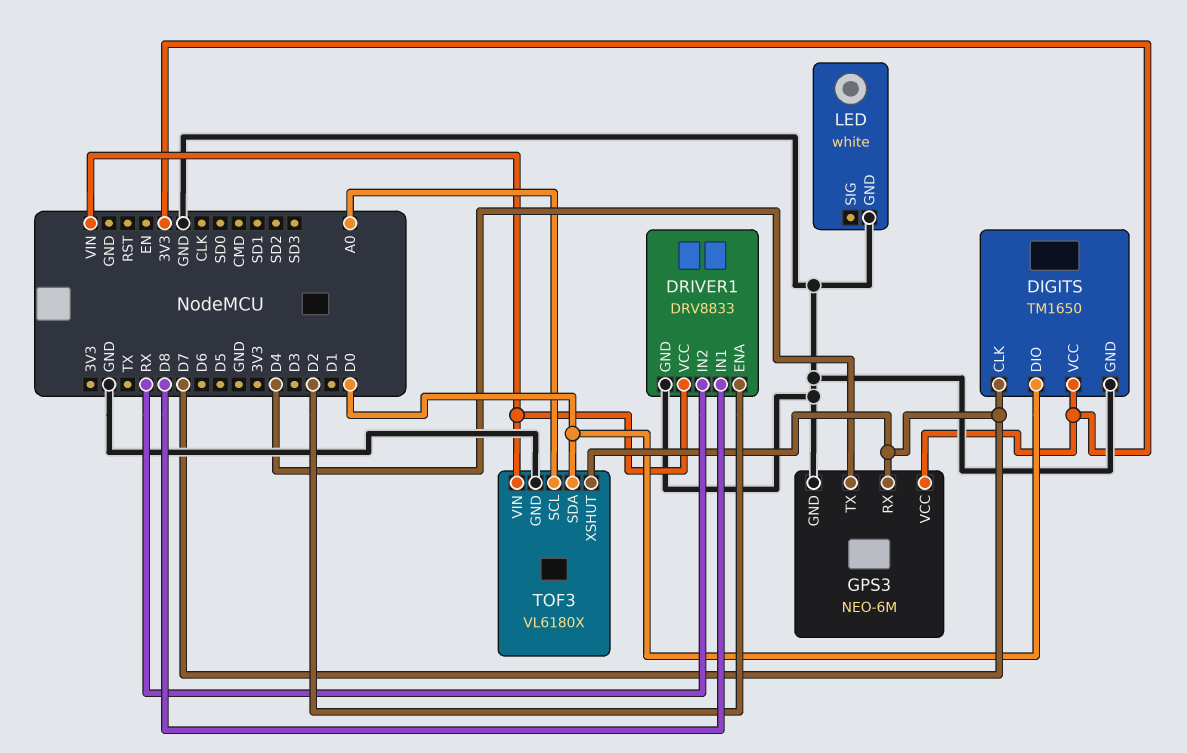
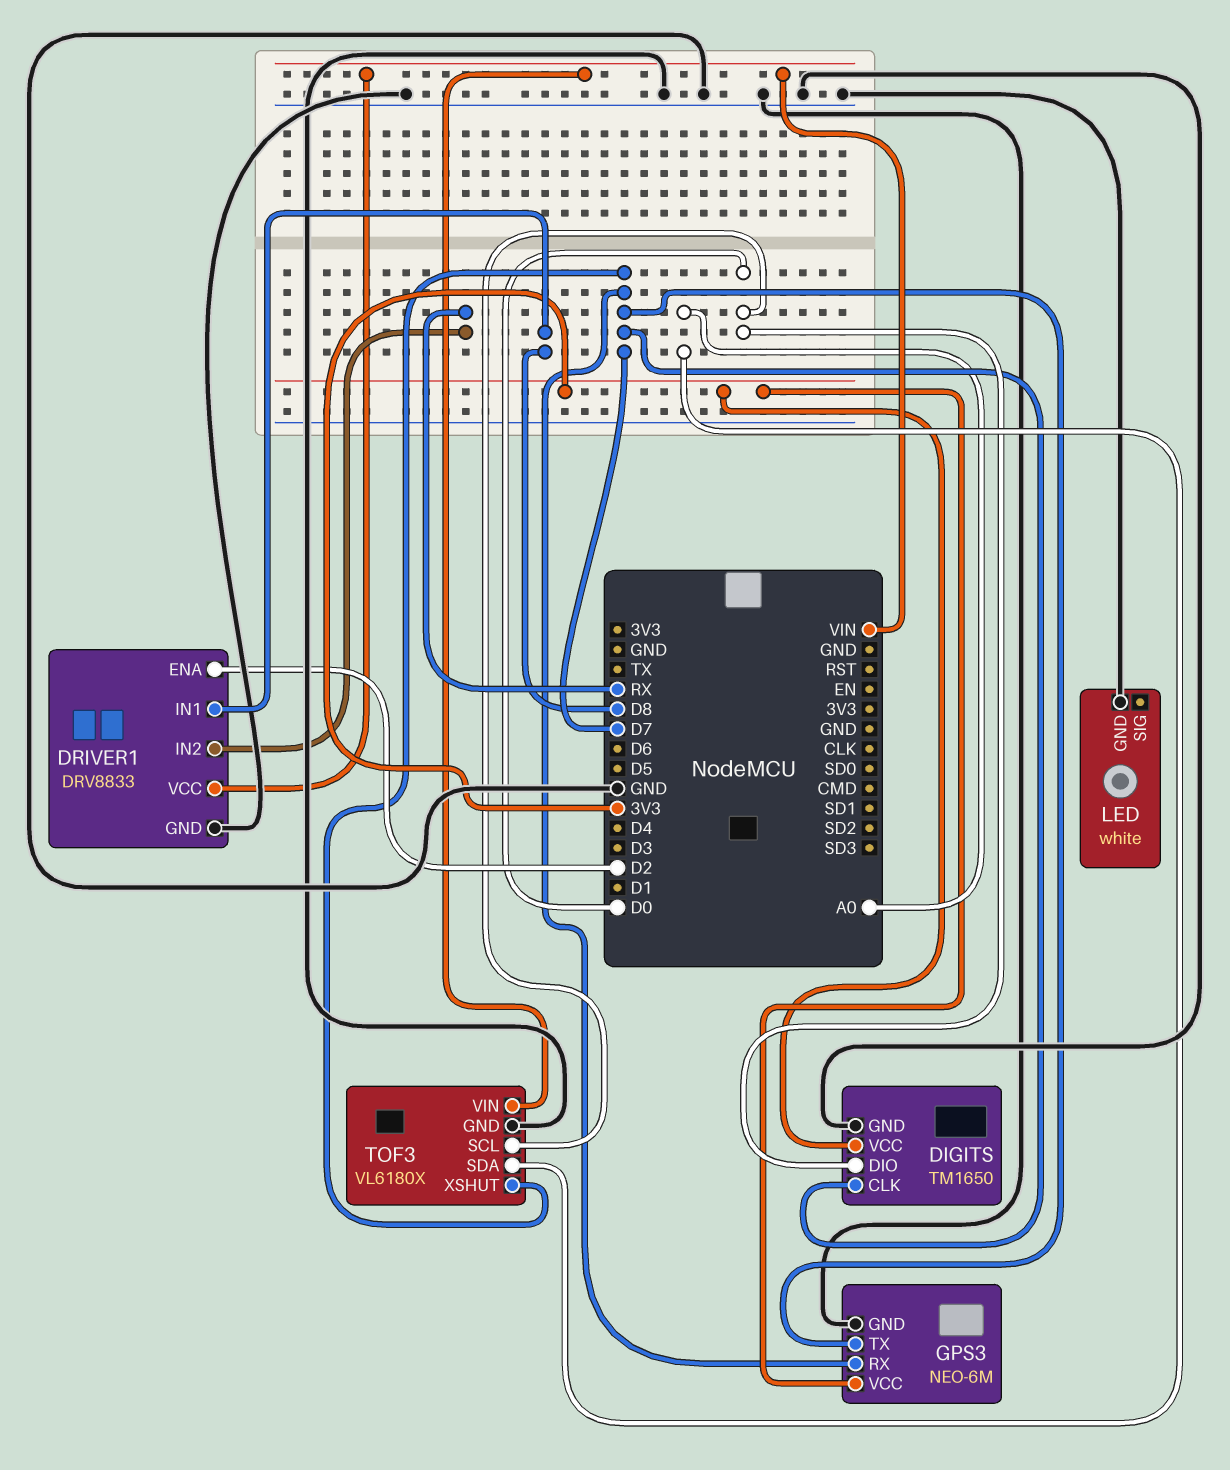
GPS3 pin TX: D4 -> D7
TOF3 pin SCL: A0 -> D0
TOF3 pin SDA: D0 -> A0

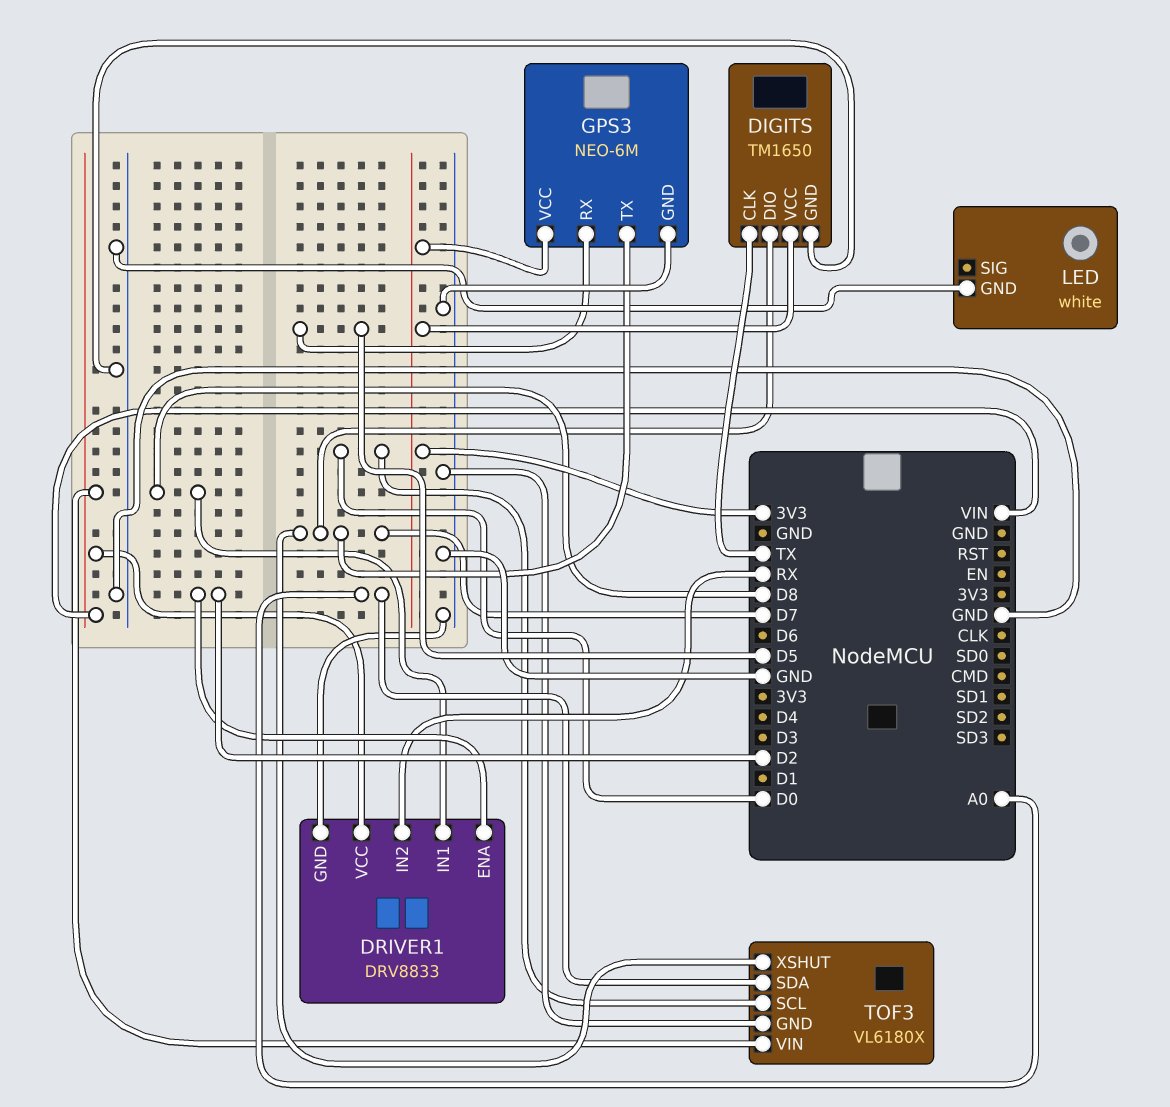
DIGITS pin CLK: D7 -> TX
DIGITS pin DIO: D0 -> D7
GPS3 pin RX: D7 -> D5

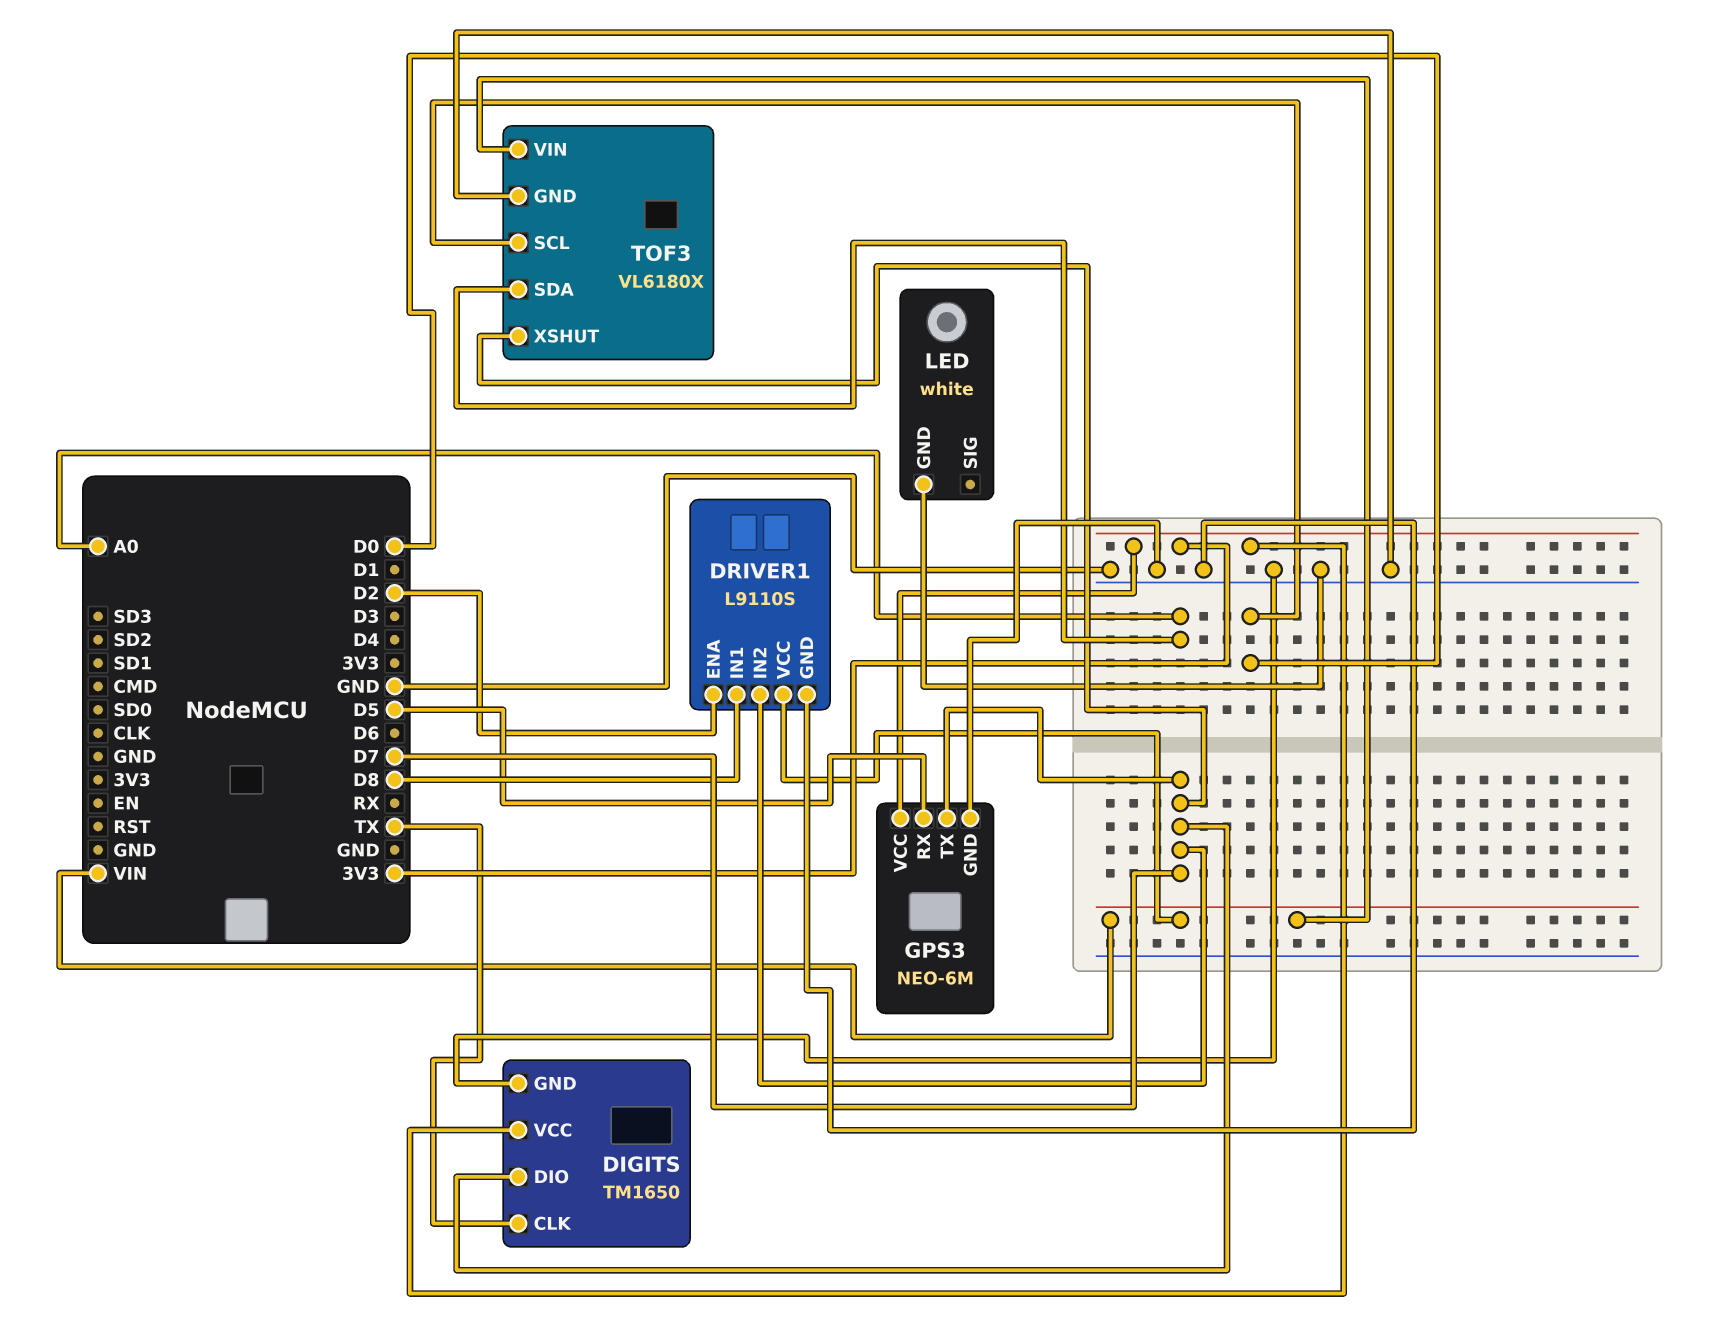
DRIVER1: DRV8833 -> L9110S
DRIVER1 pin IN2: RX -> D7

